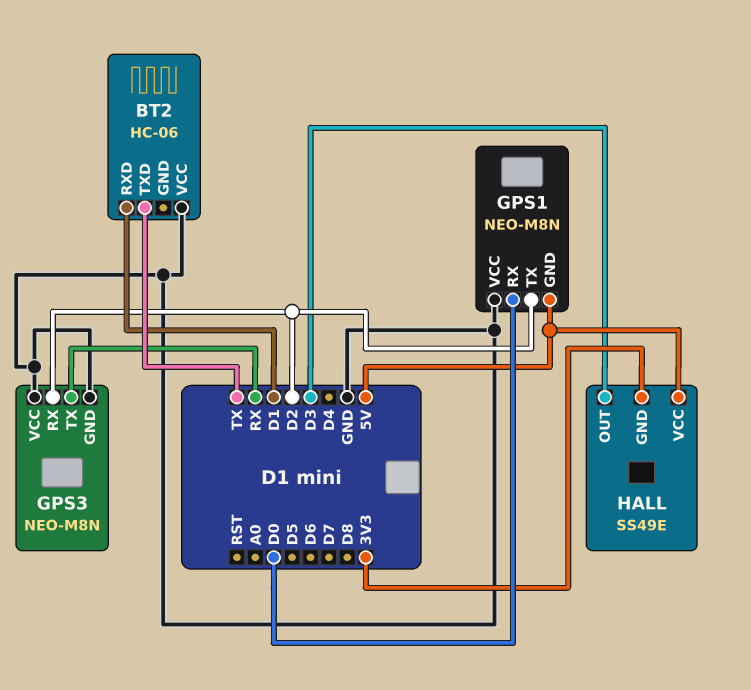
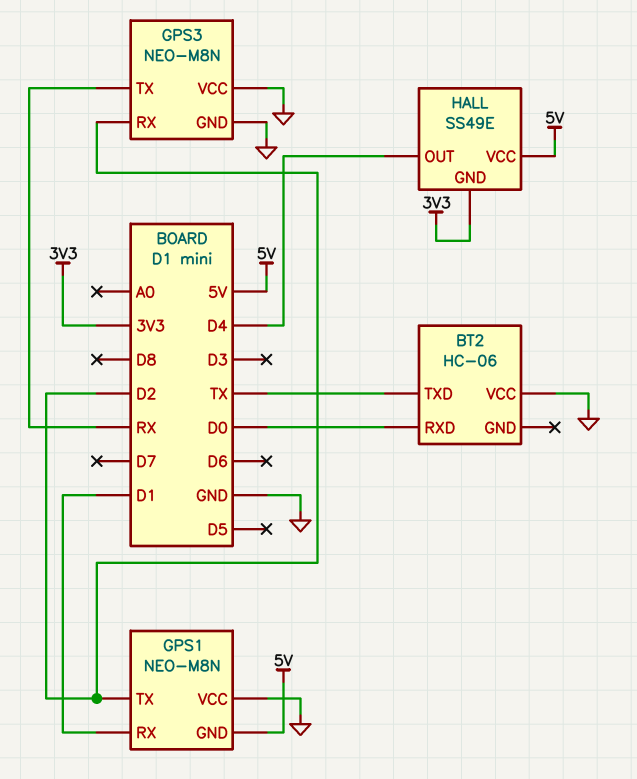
BT2 pin RXD: D1 -> D0
GPS1 pin RX: D0 -> D1
HALL pin OUT: D3 -> D4

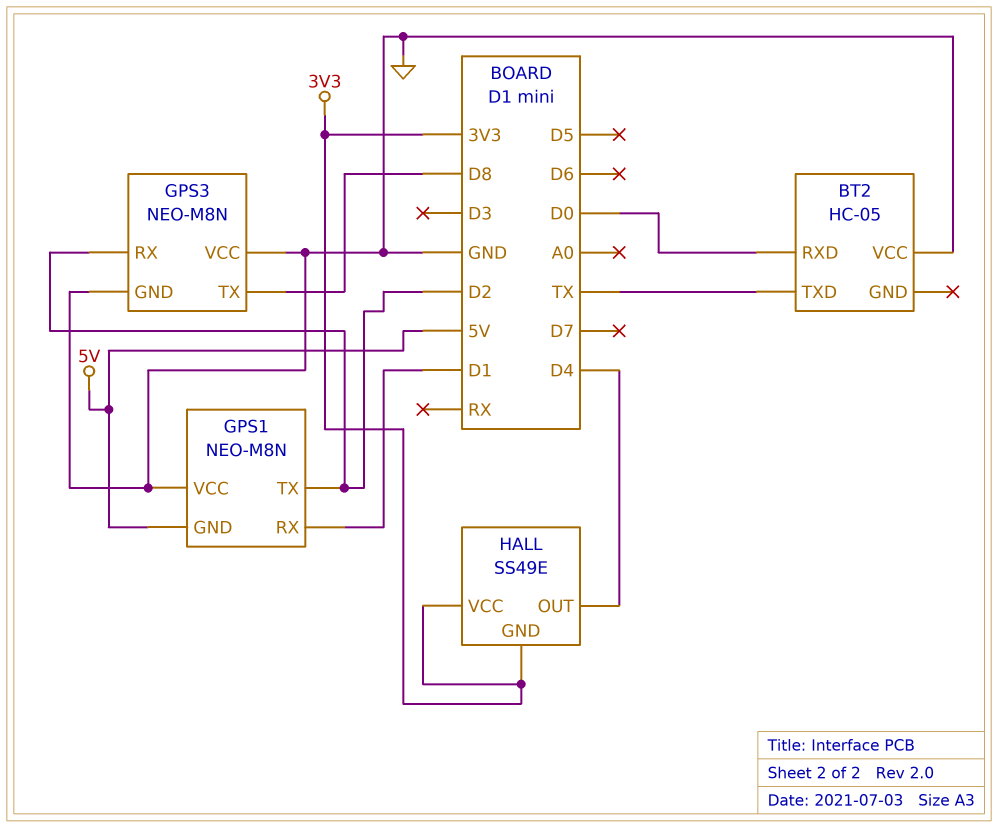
BT2: HC-06 -> HC-05
GPS3 pin TX: RX -> D8
HALL pin VCC: 5V -> 3V3

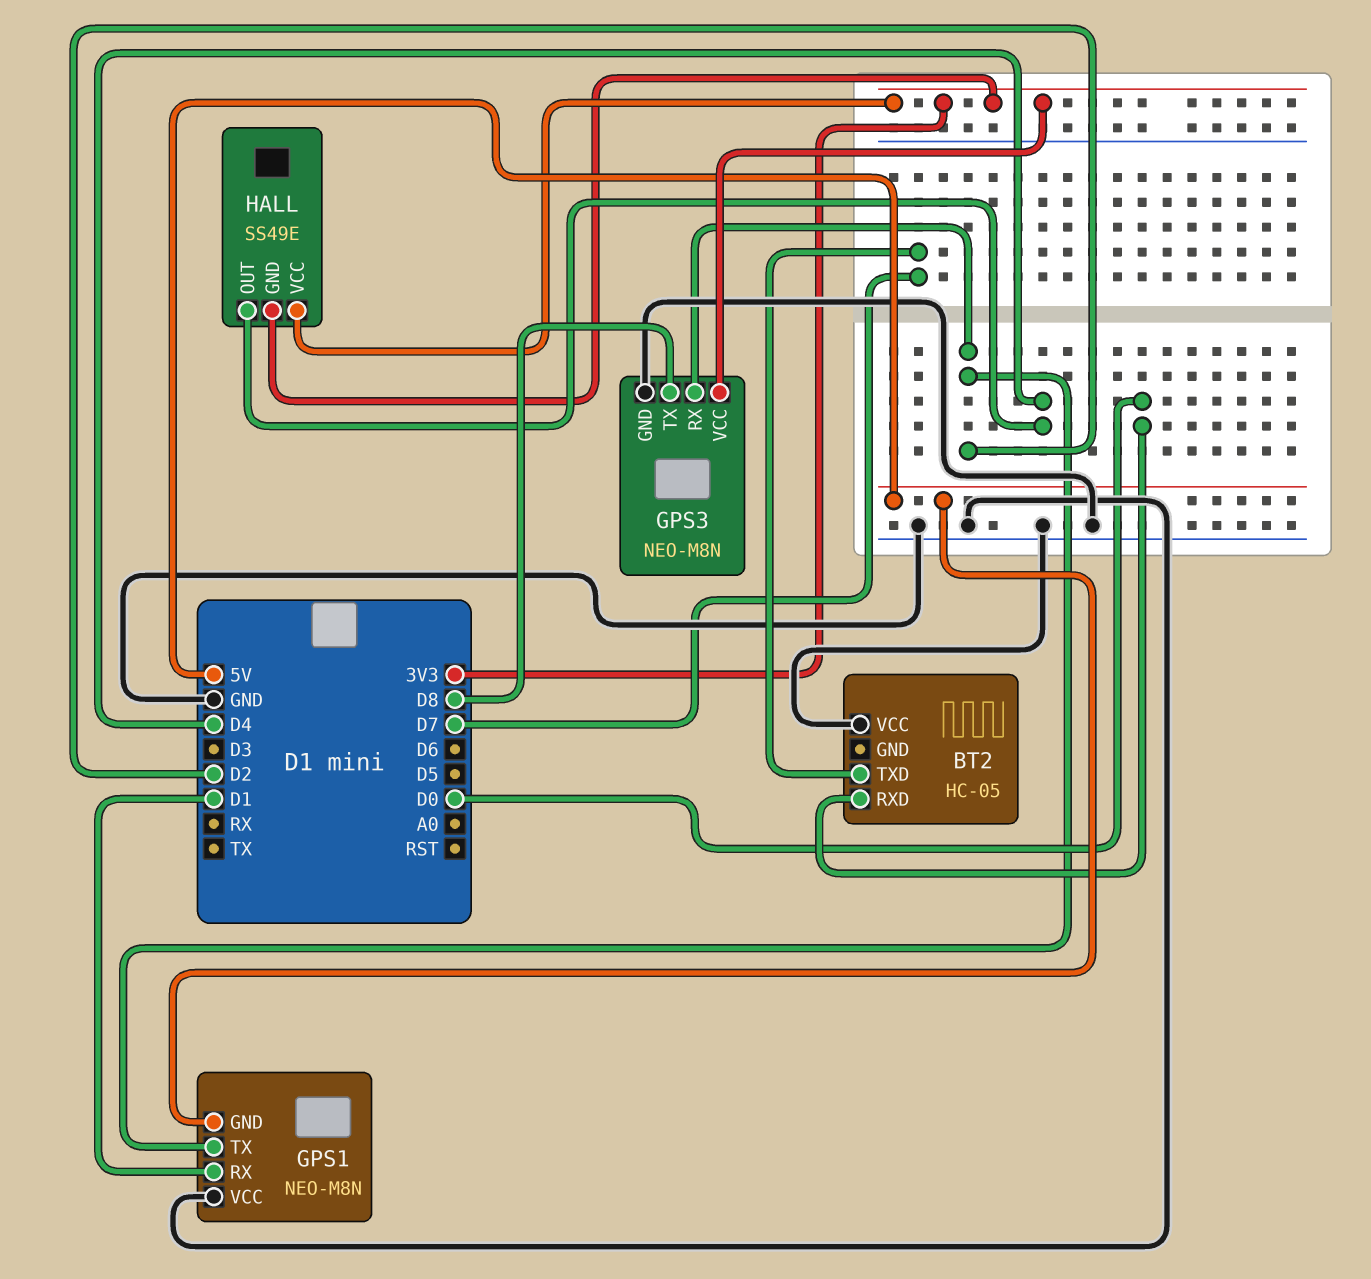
BT2 pin TXD: TX -> D7
GPS3 pin VCC: GND -> 3V3

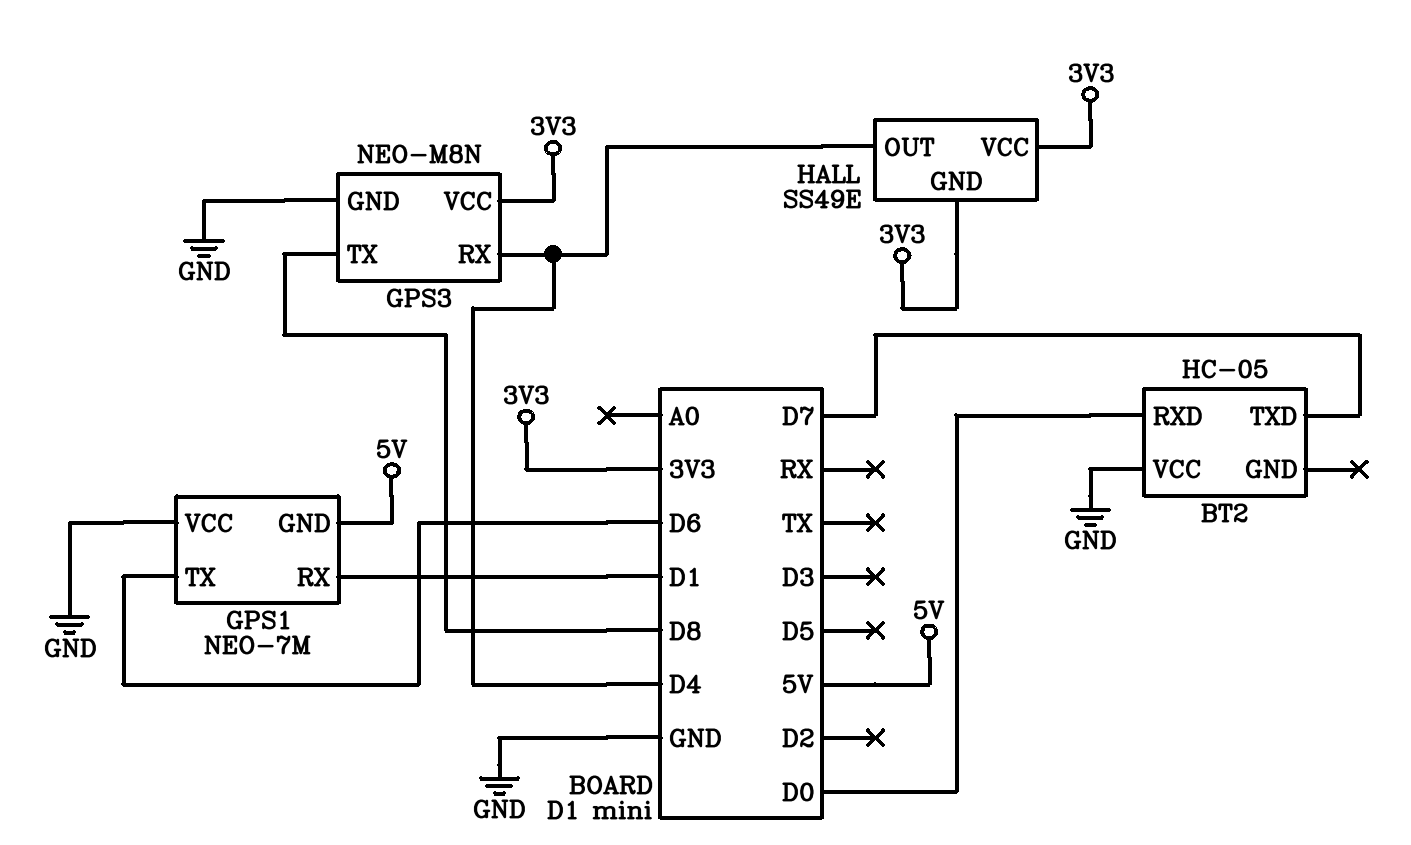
GPS1: NEO-M8N -> NEO-7M
GPS1 pin TX: D2 -> D6
GPS3 pin RX: D2 -> D4

